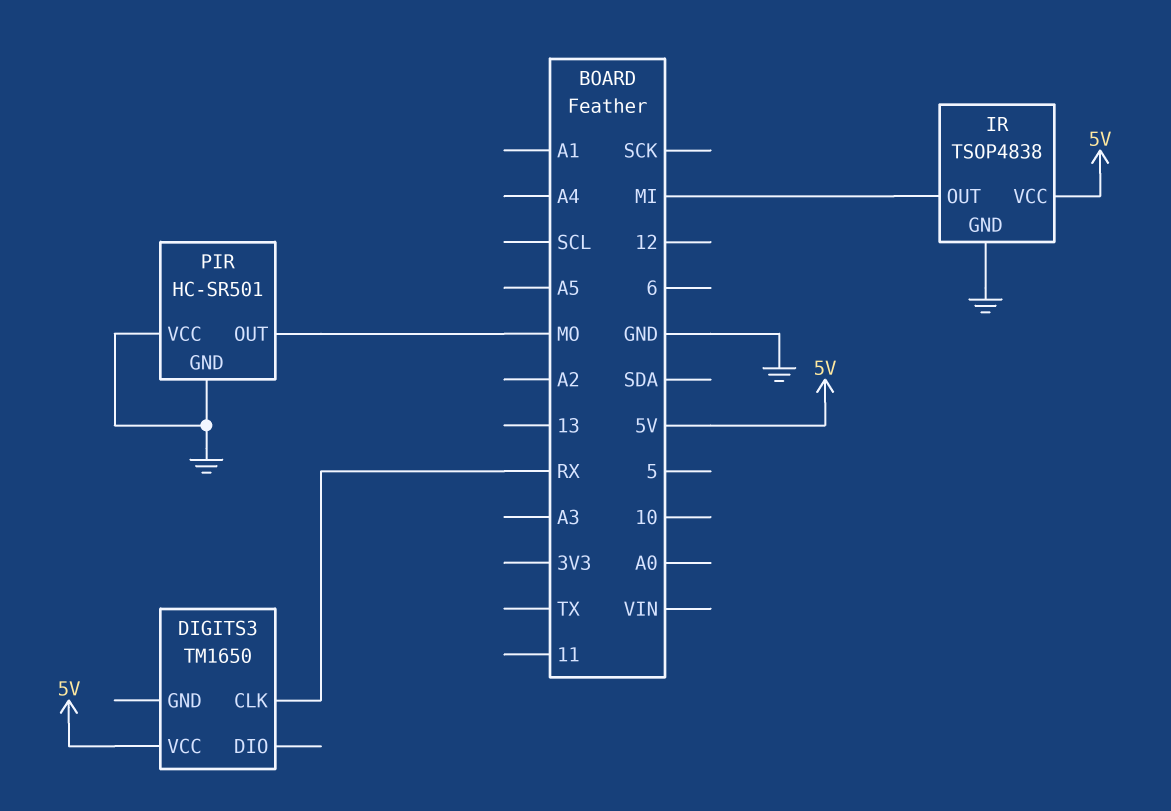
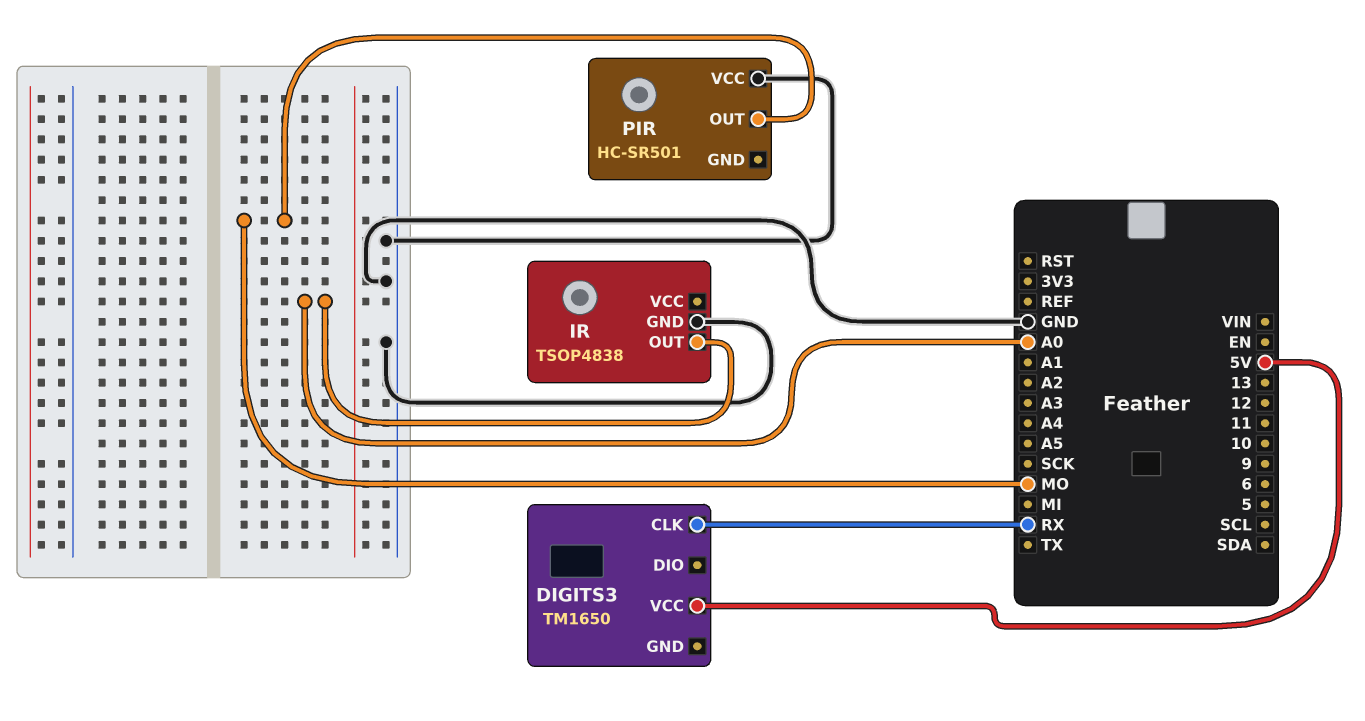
IR pin OUT: MI -> A0
IR pin VCC: 5V -> none
PIR pin GND: GND -> none

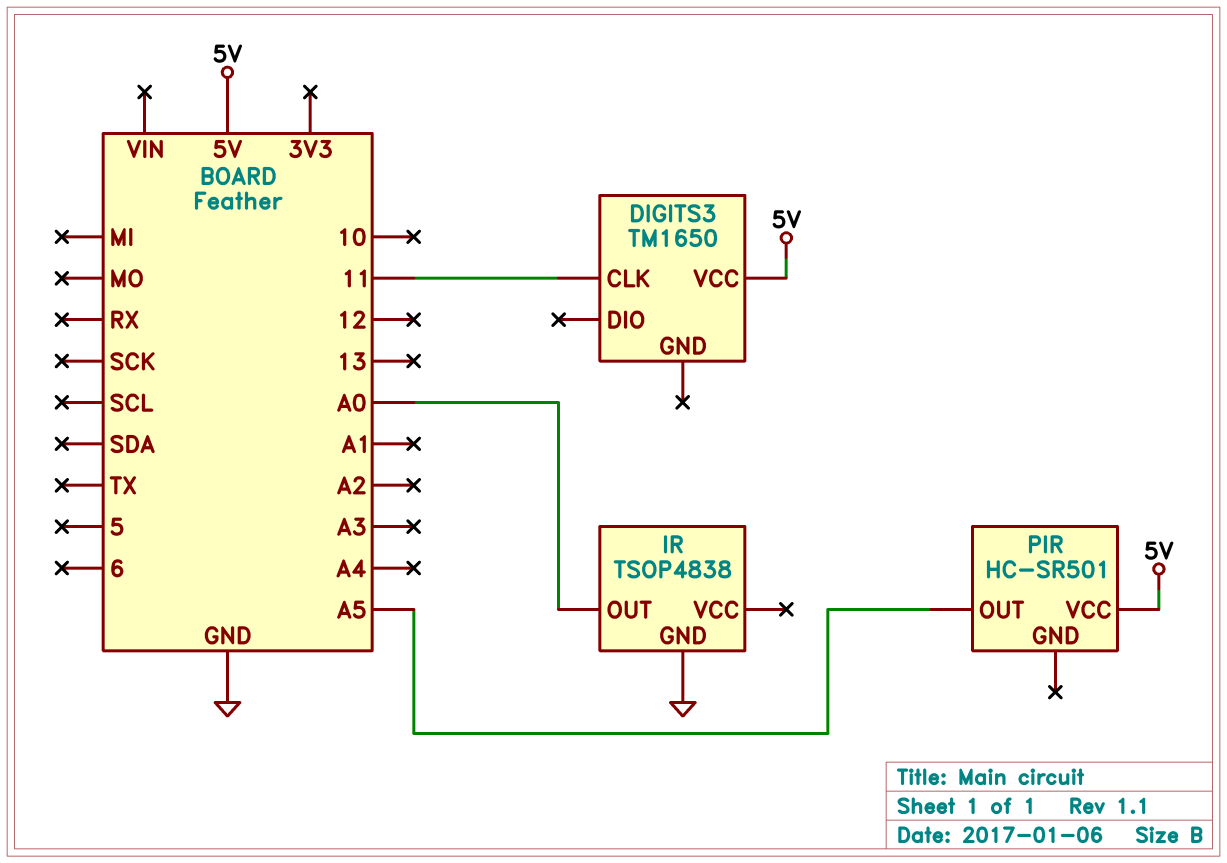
DIGITS3 pin CLK: RX -> 11
PIR pin OUT: MO -> A5
PIR pin VCC: GND -> 5V

